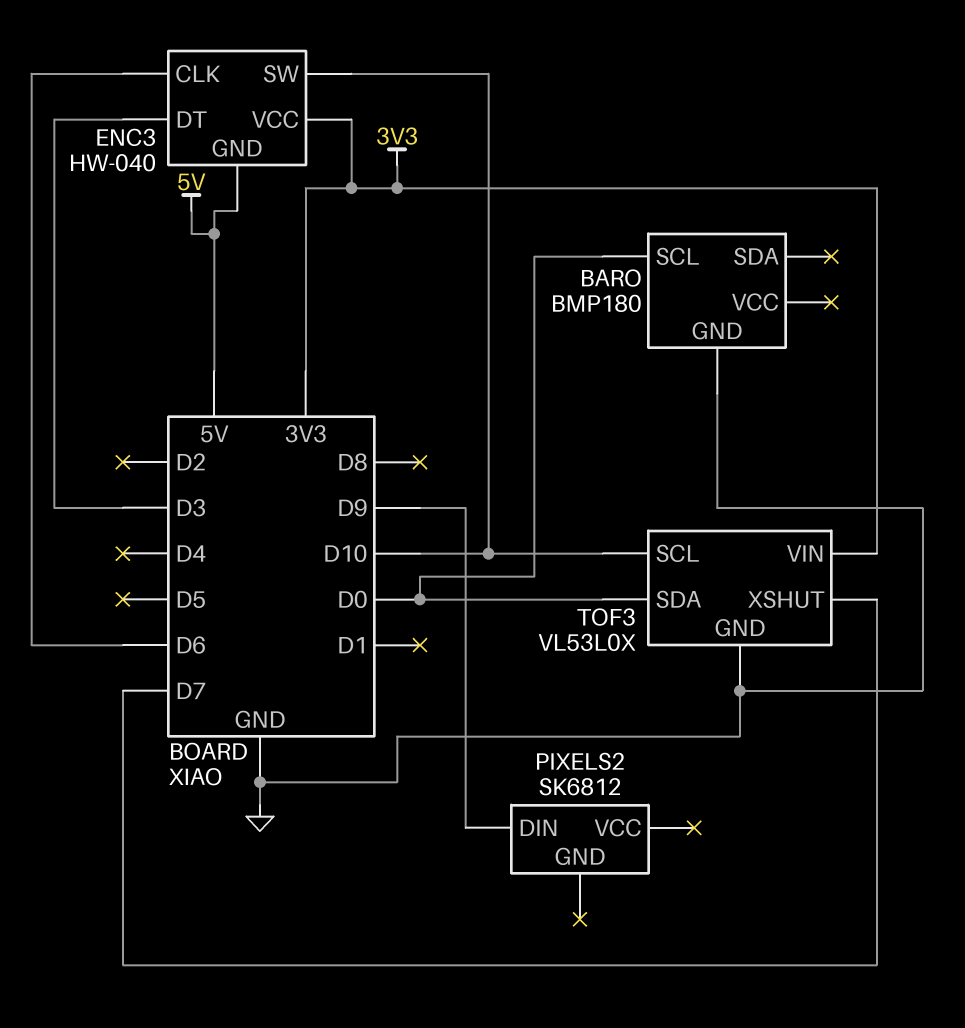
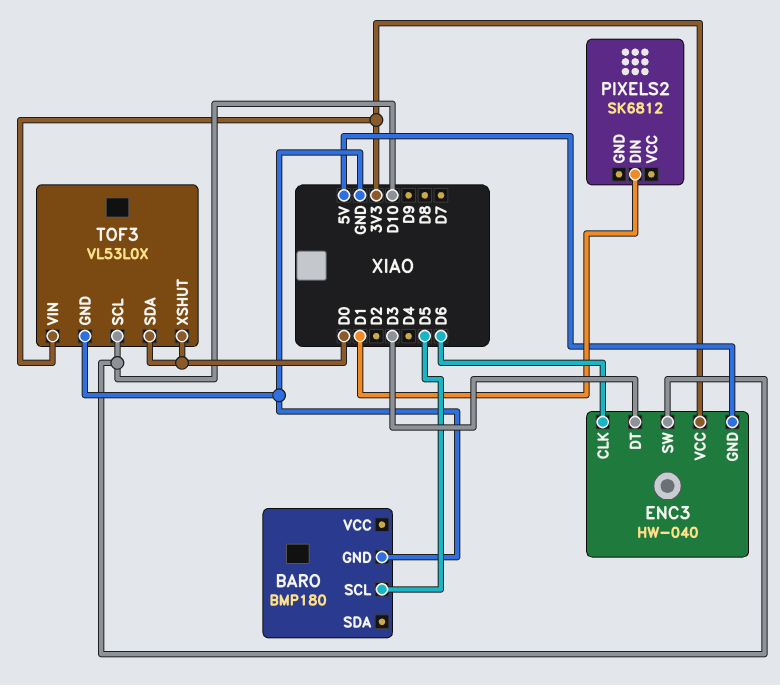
BARO pin SCL: D0 -> D5
PIXELS2 pin DIN: D9 -> D1
TOF3 pin XSHUT: D7 -> D0

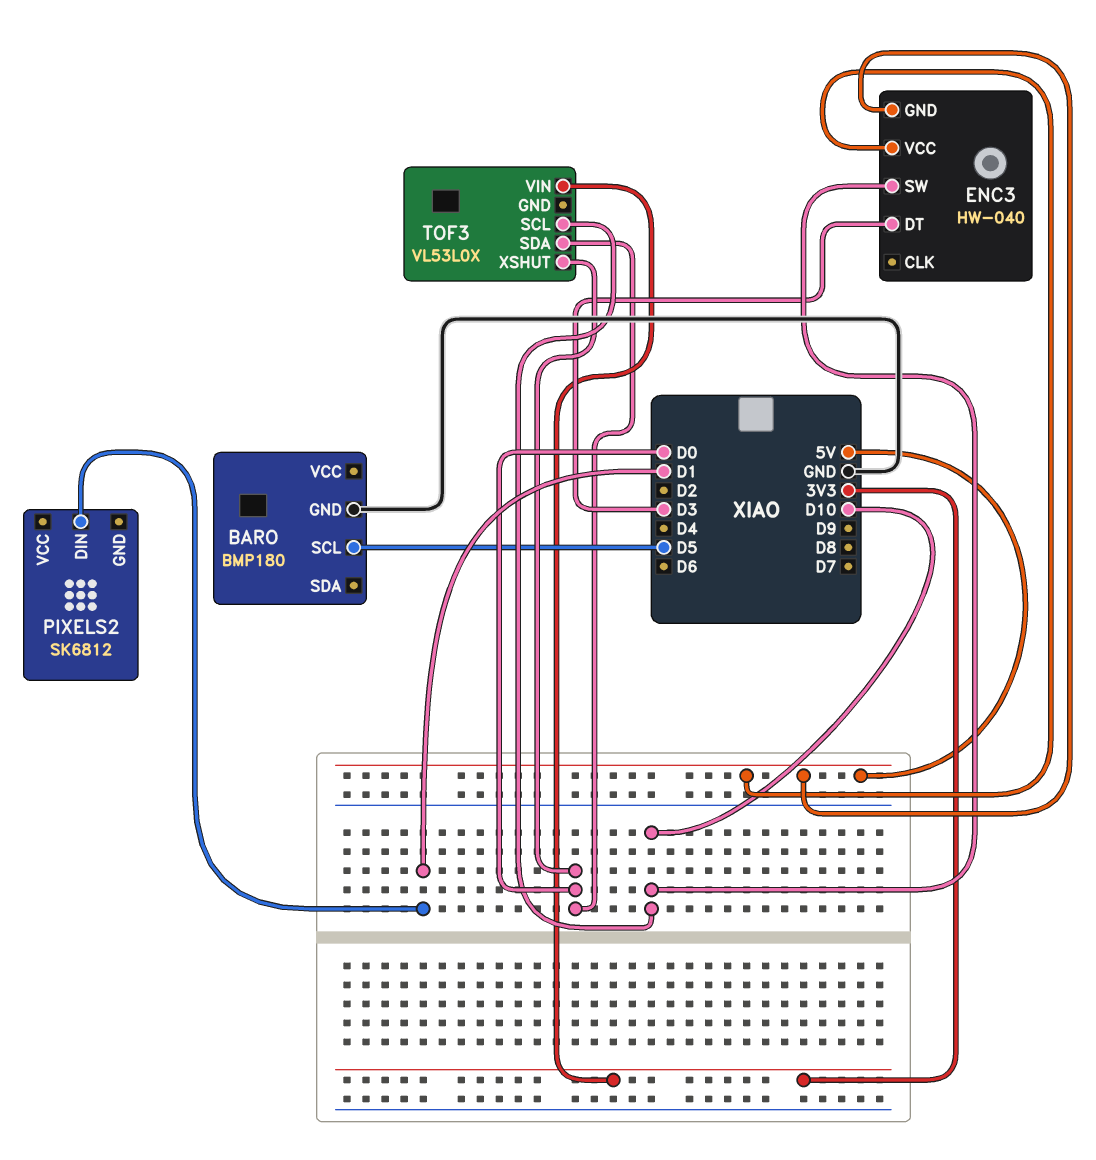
ENC3 pin CLK: D6 -> none
ENC3 pin VCC: 3V3 -> 5V
TOF3 pin GND: GND -> none

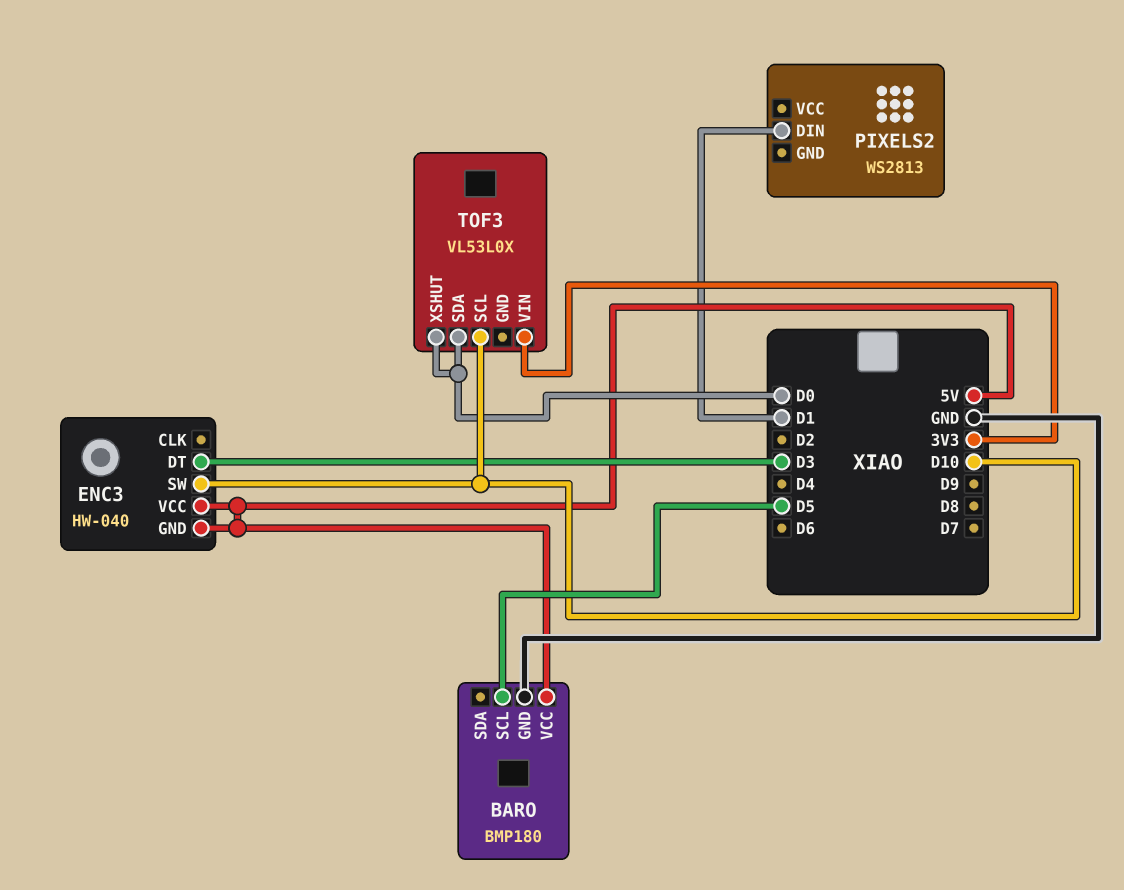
BARO pin VCC: none -> 5V
PIXELS2: SK6812 -> WS2813

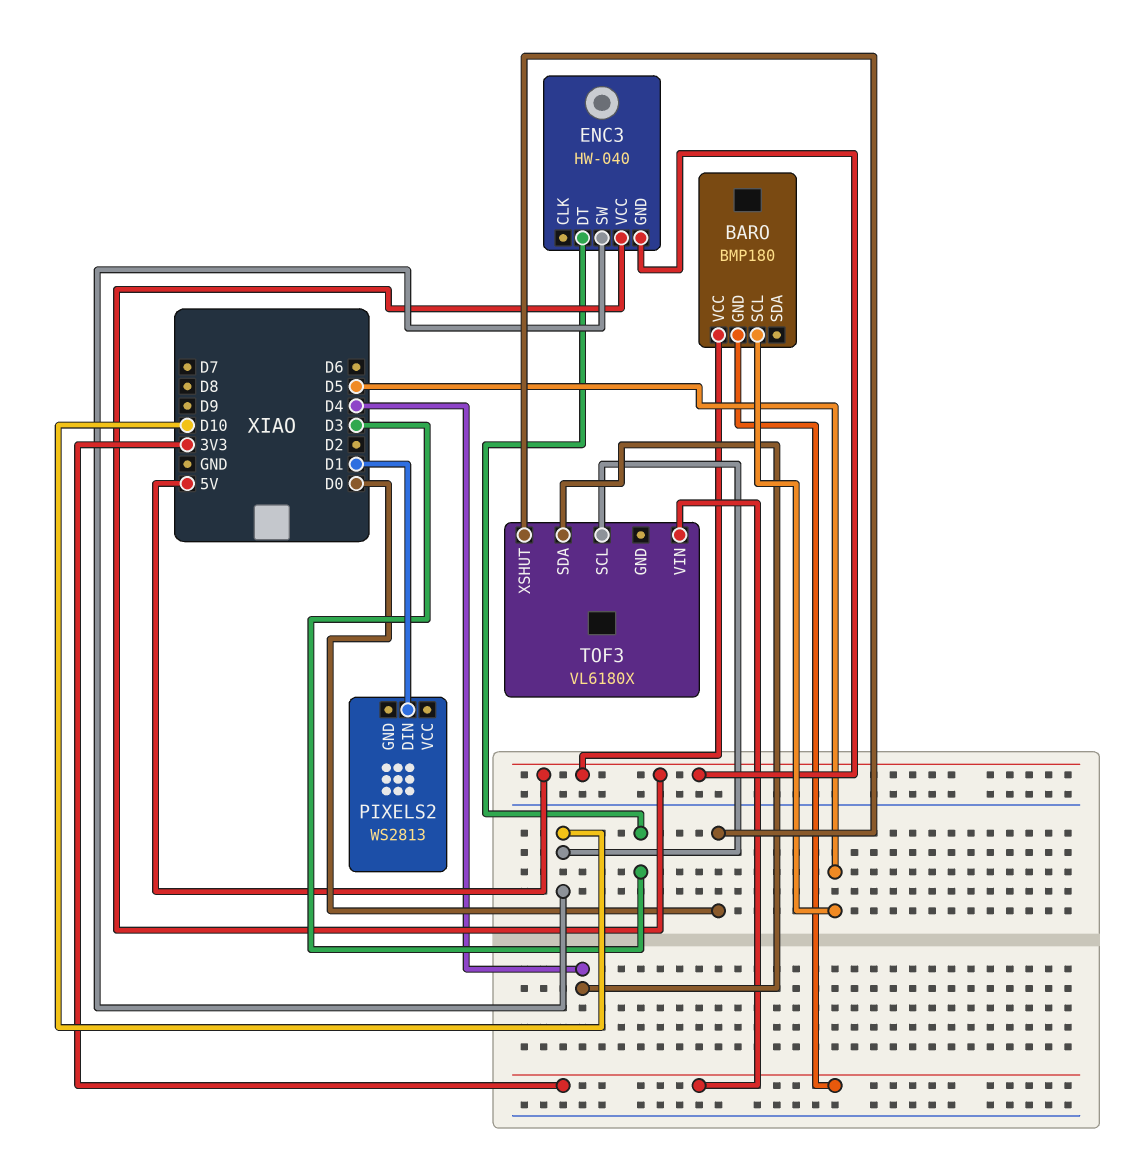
BARO pin GND: GND -> 3V3
TOF3: VL53L0X -> VL6180X
TOF3 pin SDA: D0 -> D4

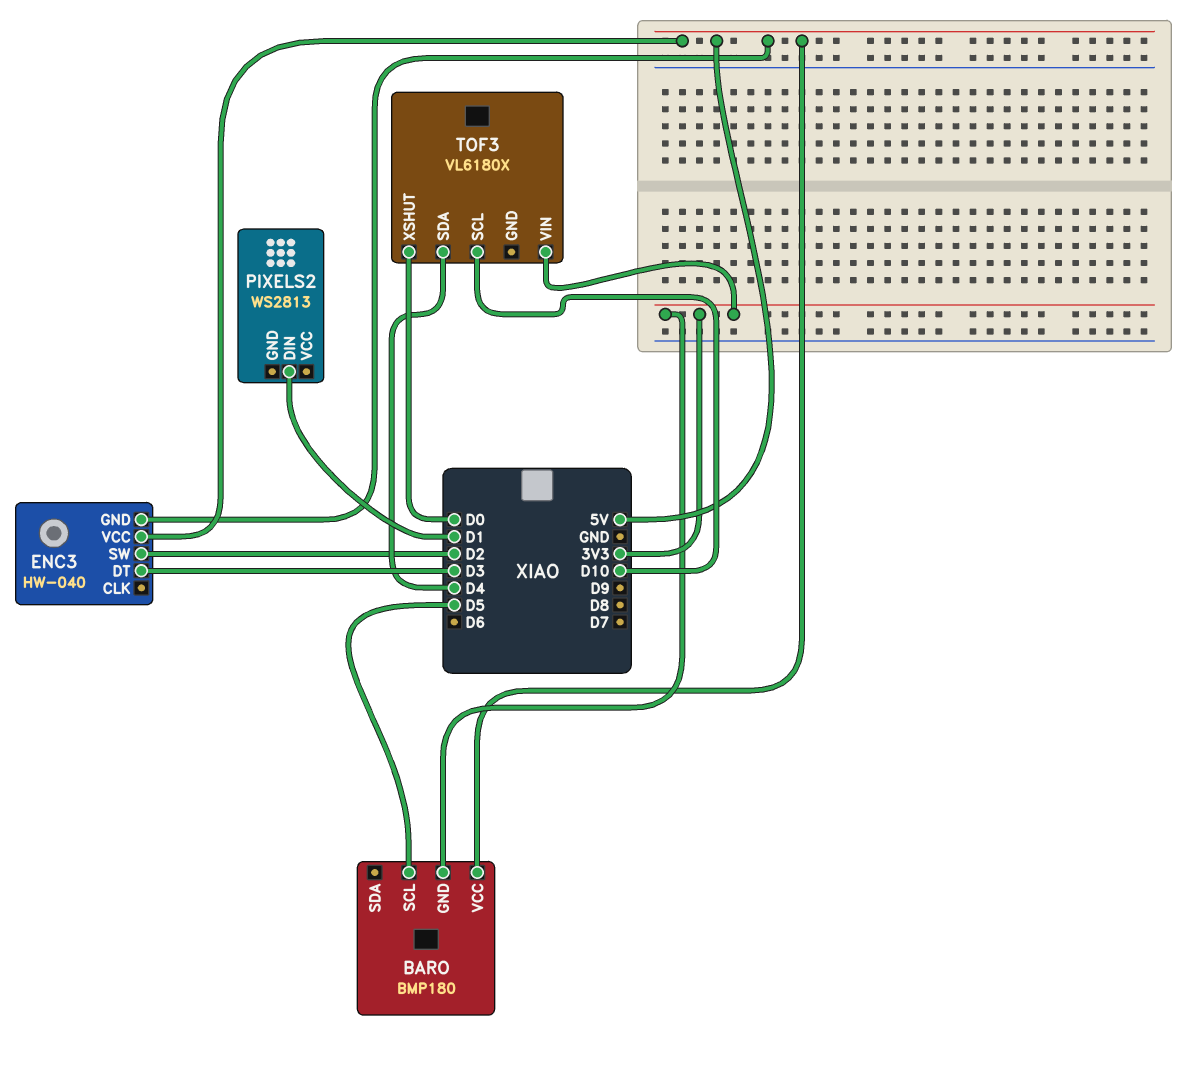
ENC3 pin SW: D10 -> D2

